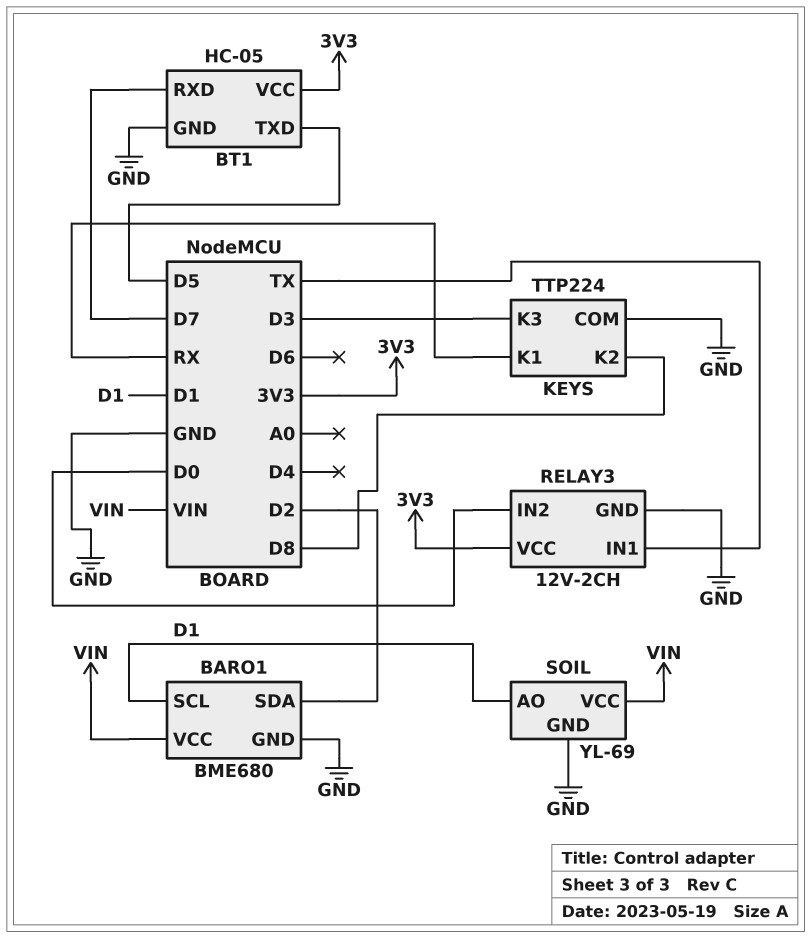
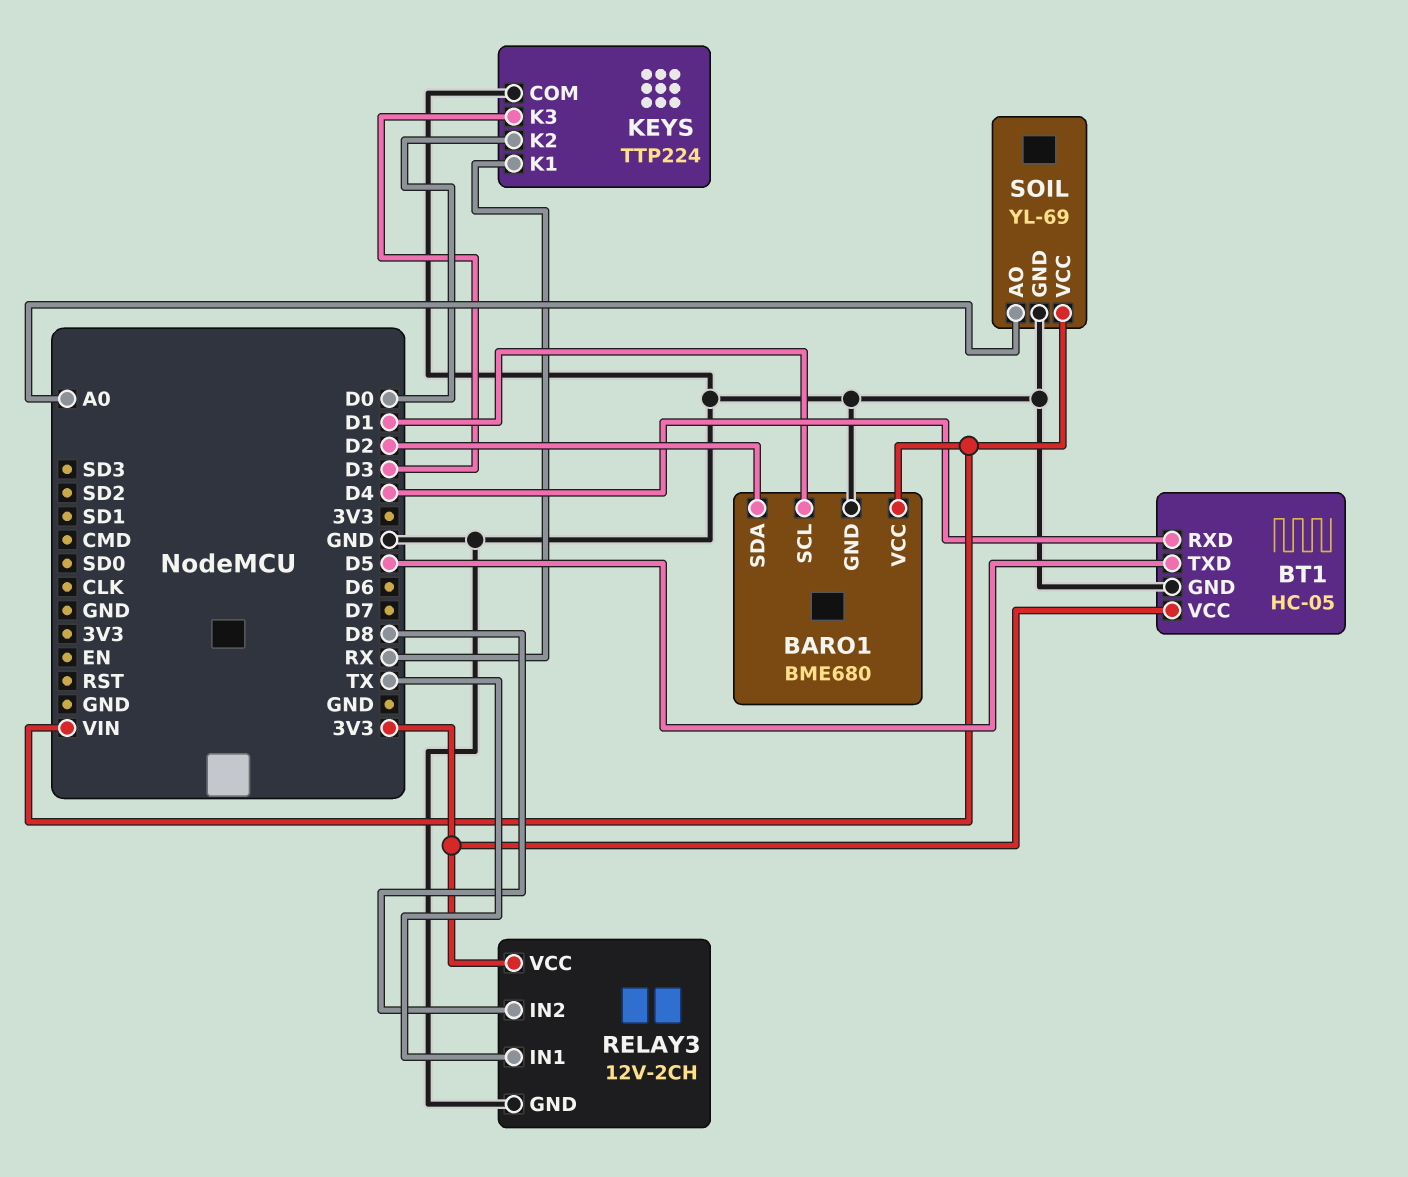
BT1 pin RXD: D7 -> D4
KEYS pin K2: D8 -> D0
RELAY3 pin IN2: D0 -> D8
SOIL pin AO: D1 -> A0

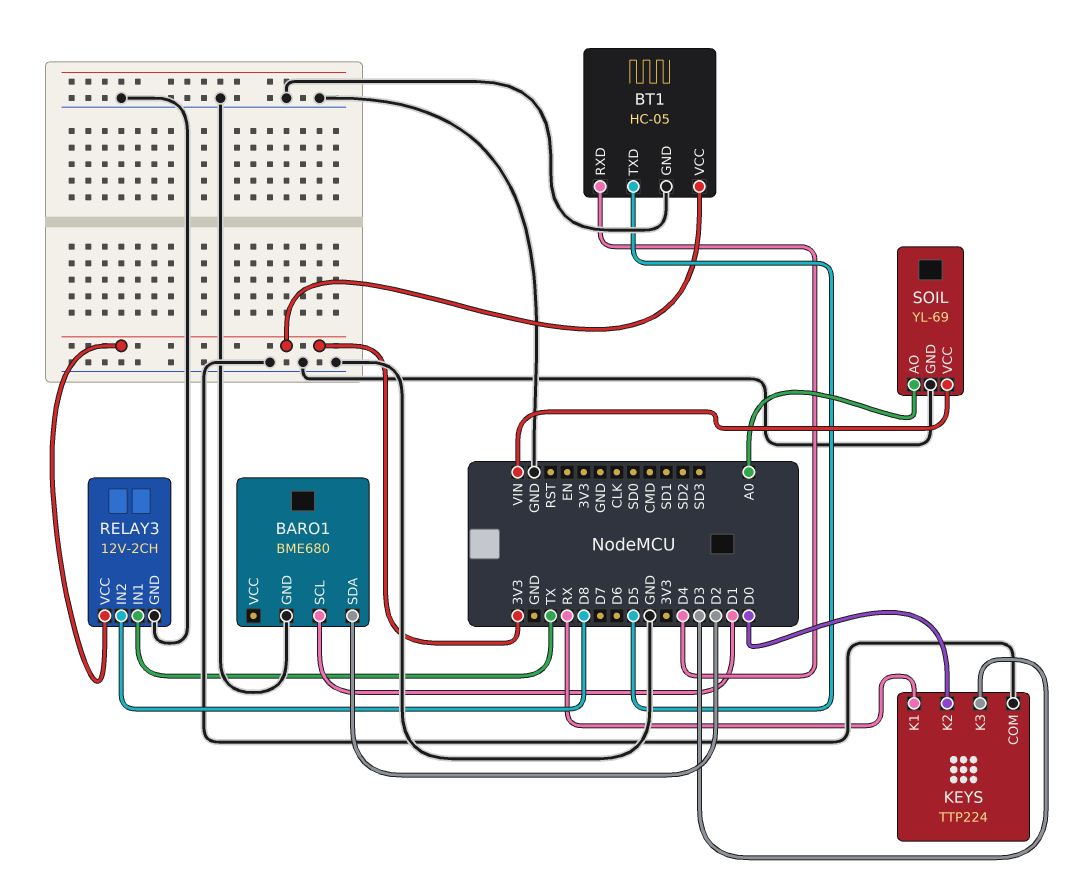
BARO1 pin VCC: VIN -> none

